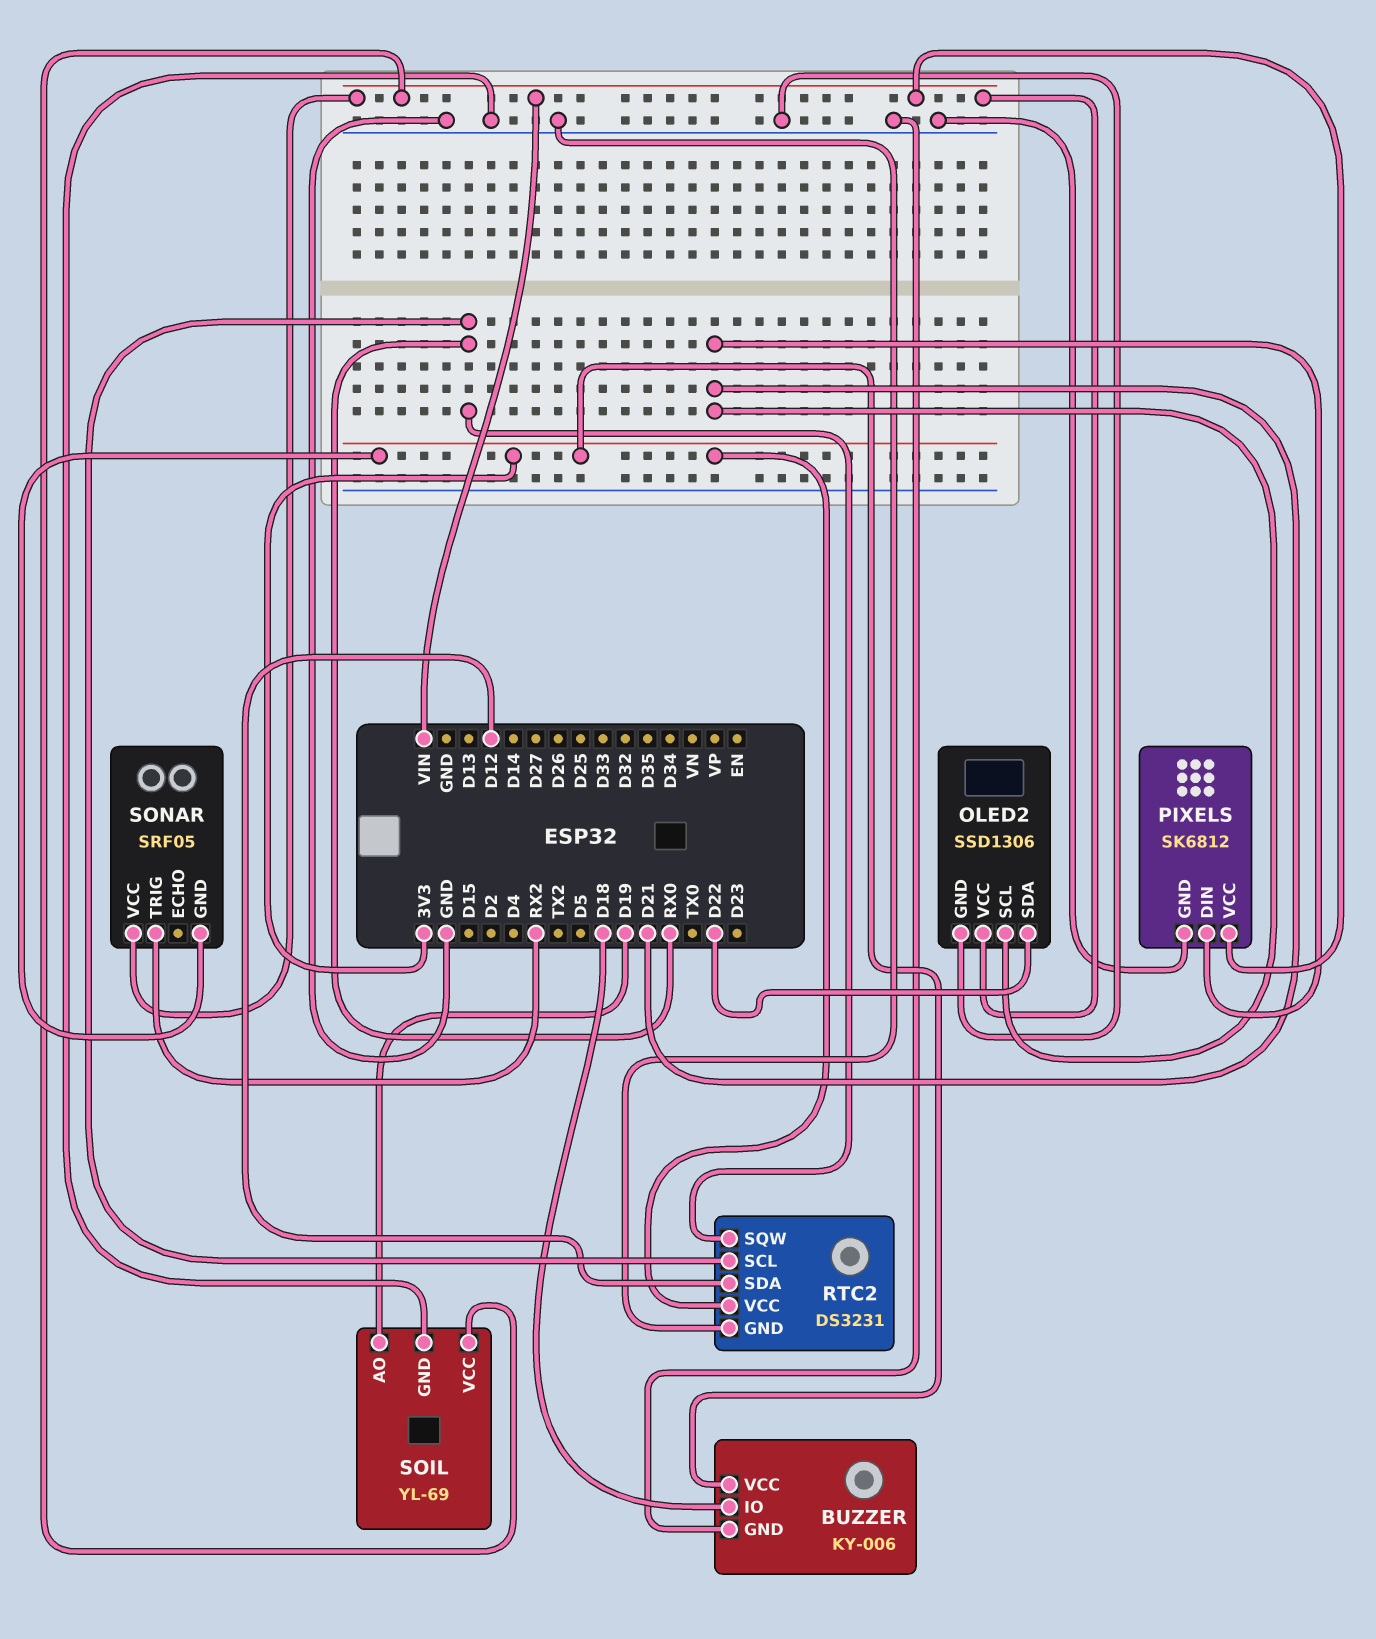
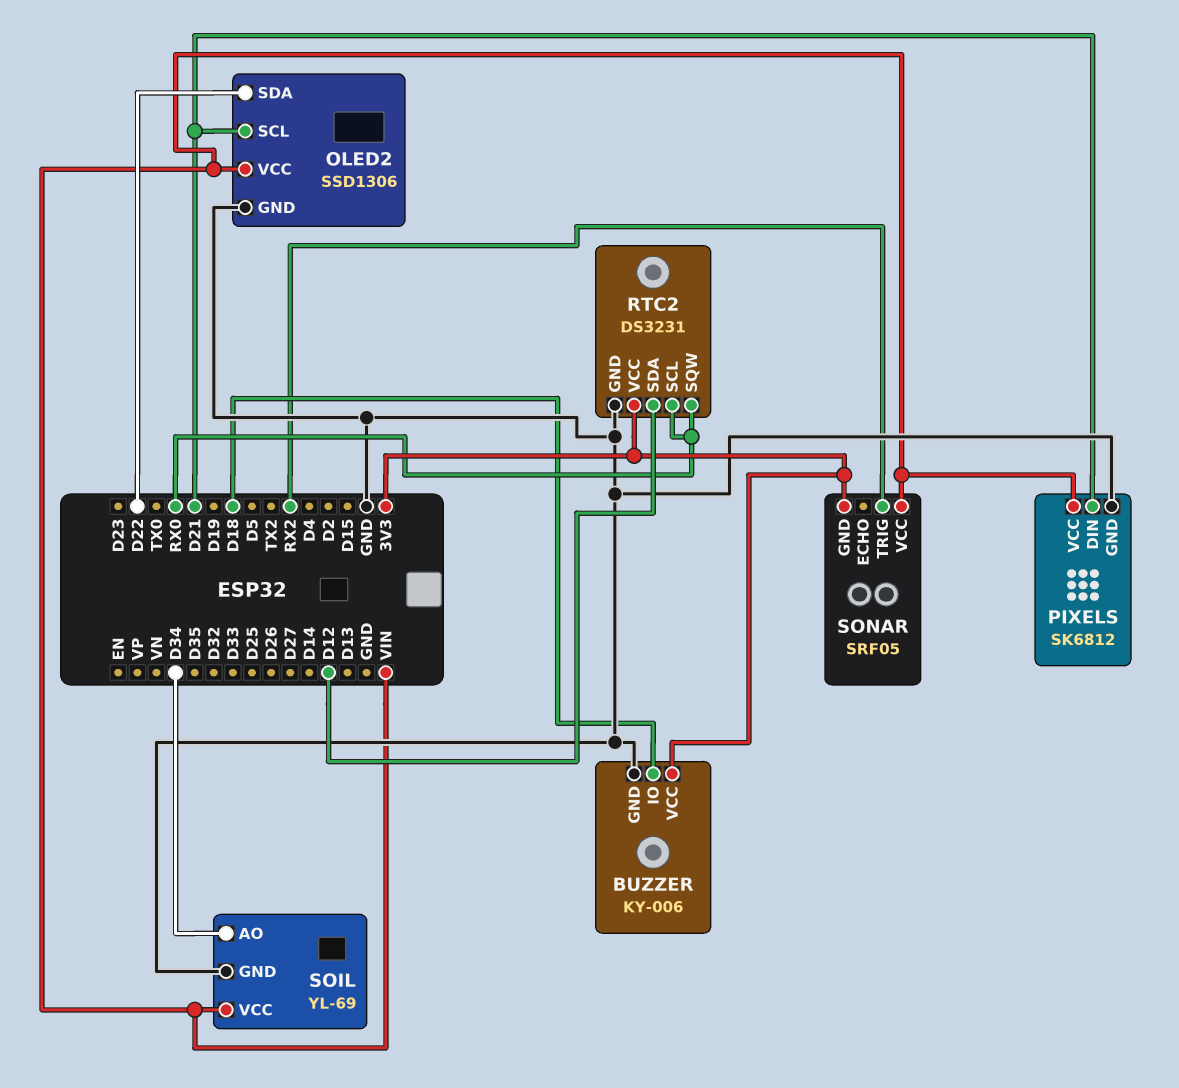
SOIL pin AO: D19 -> D34

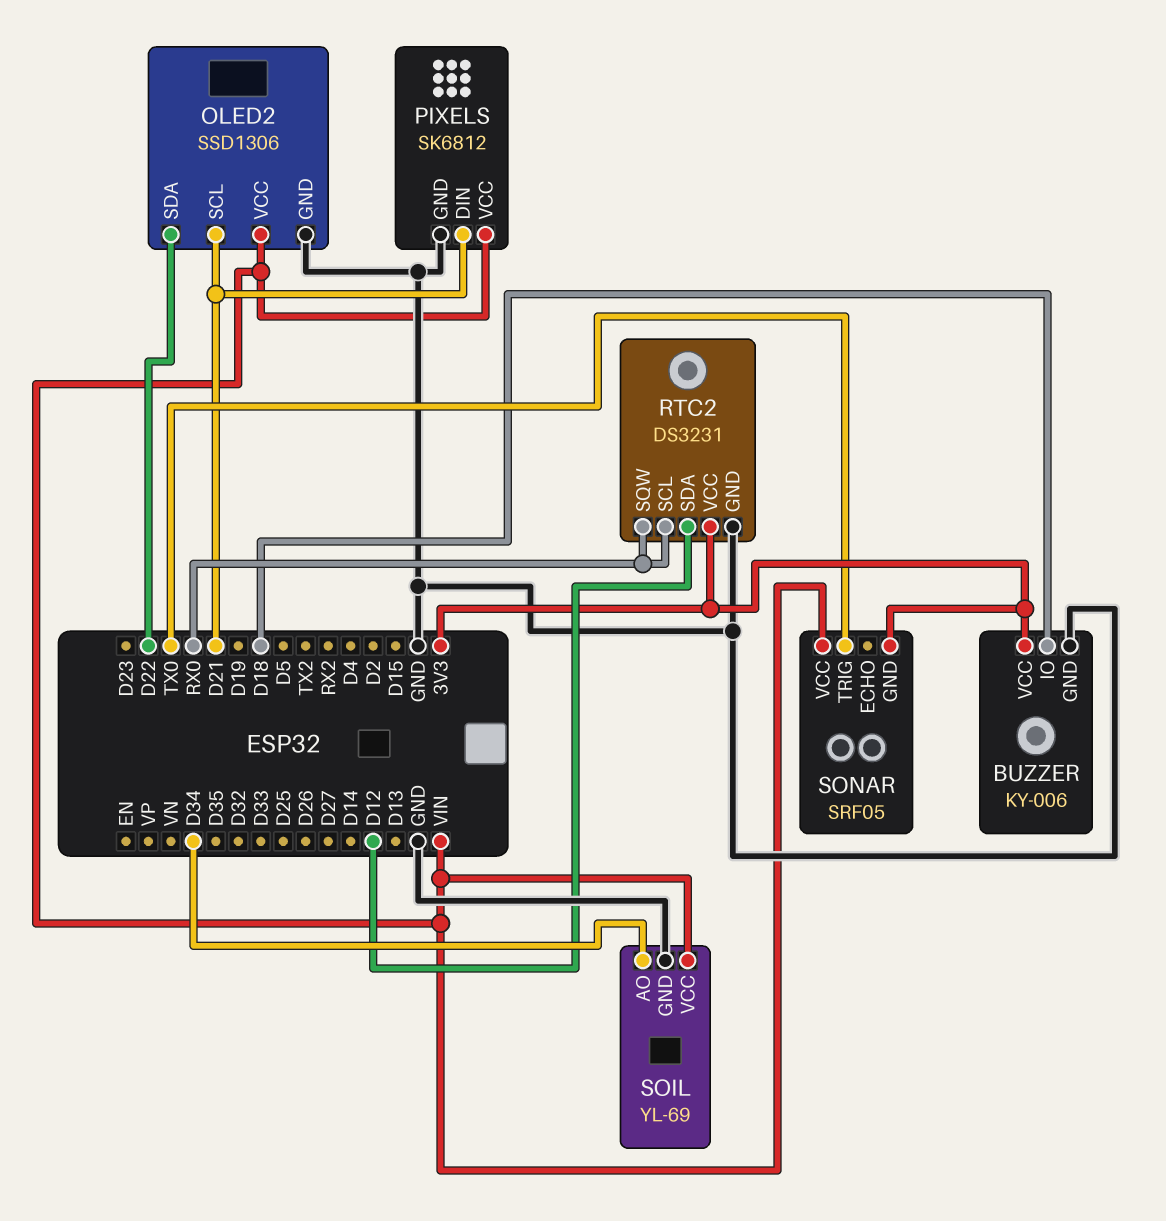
SONAR pin TRIG: RX2 -> TX0

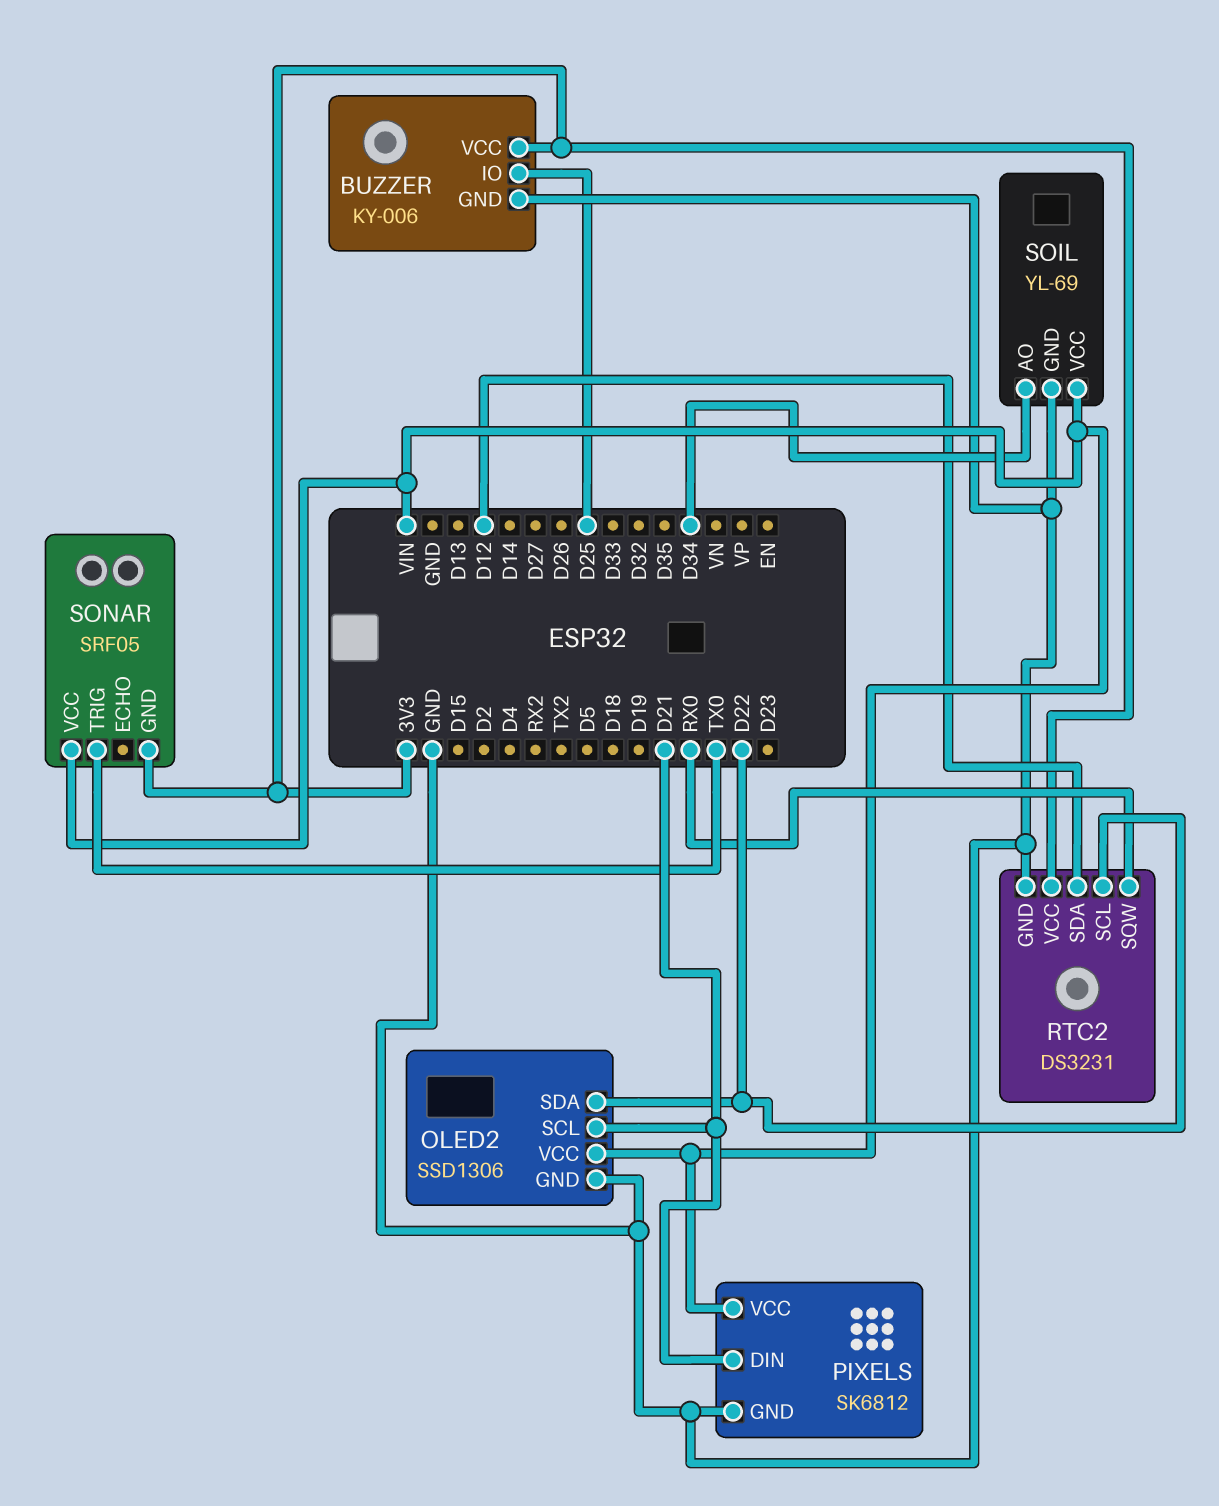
BUZZER pin IO: D18 -> D25
RTC2 pin SCL: RX0 -> D22

